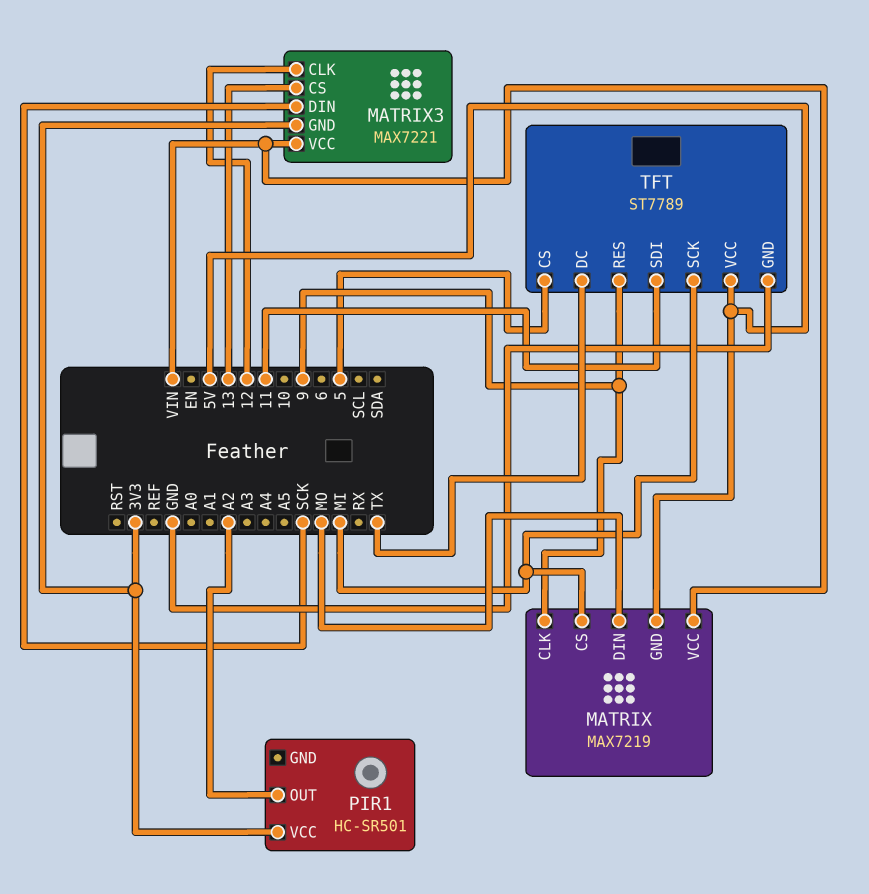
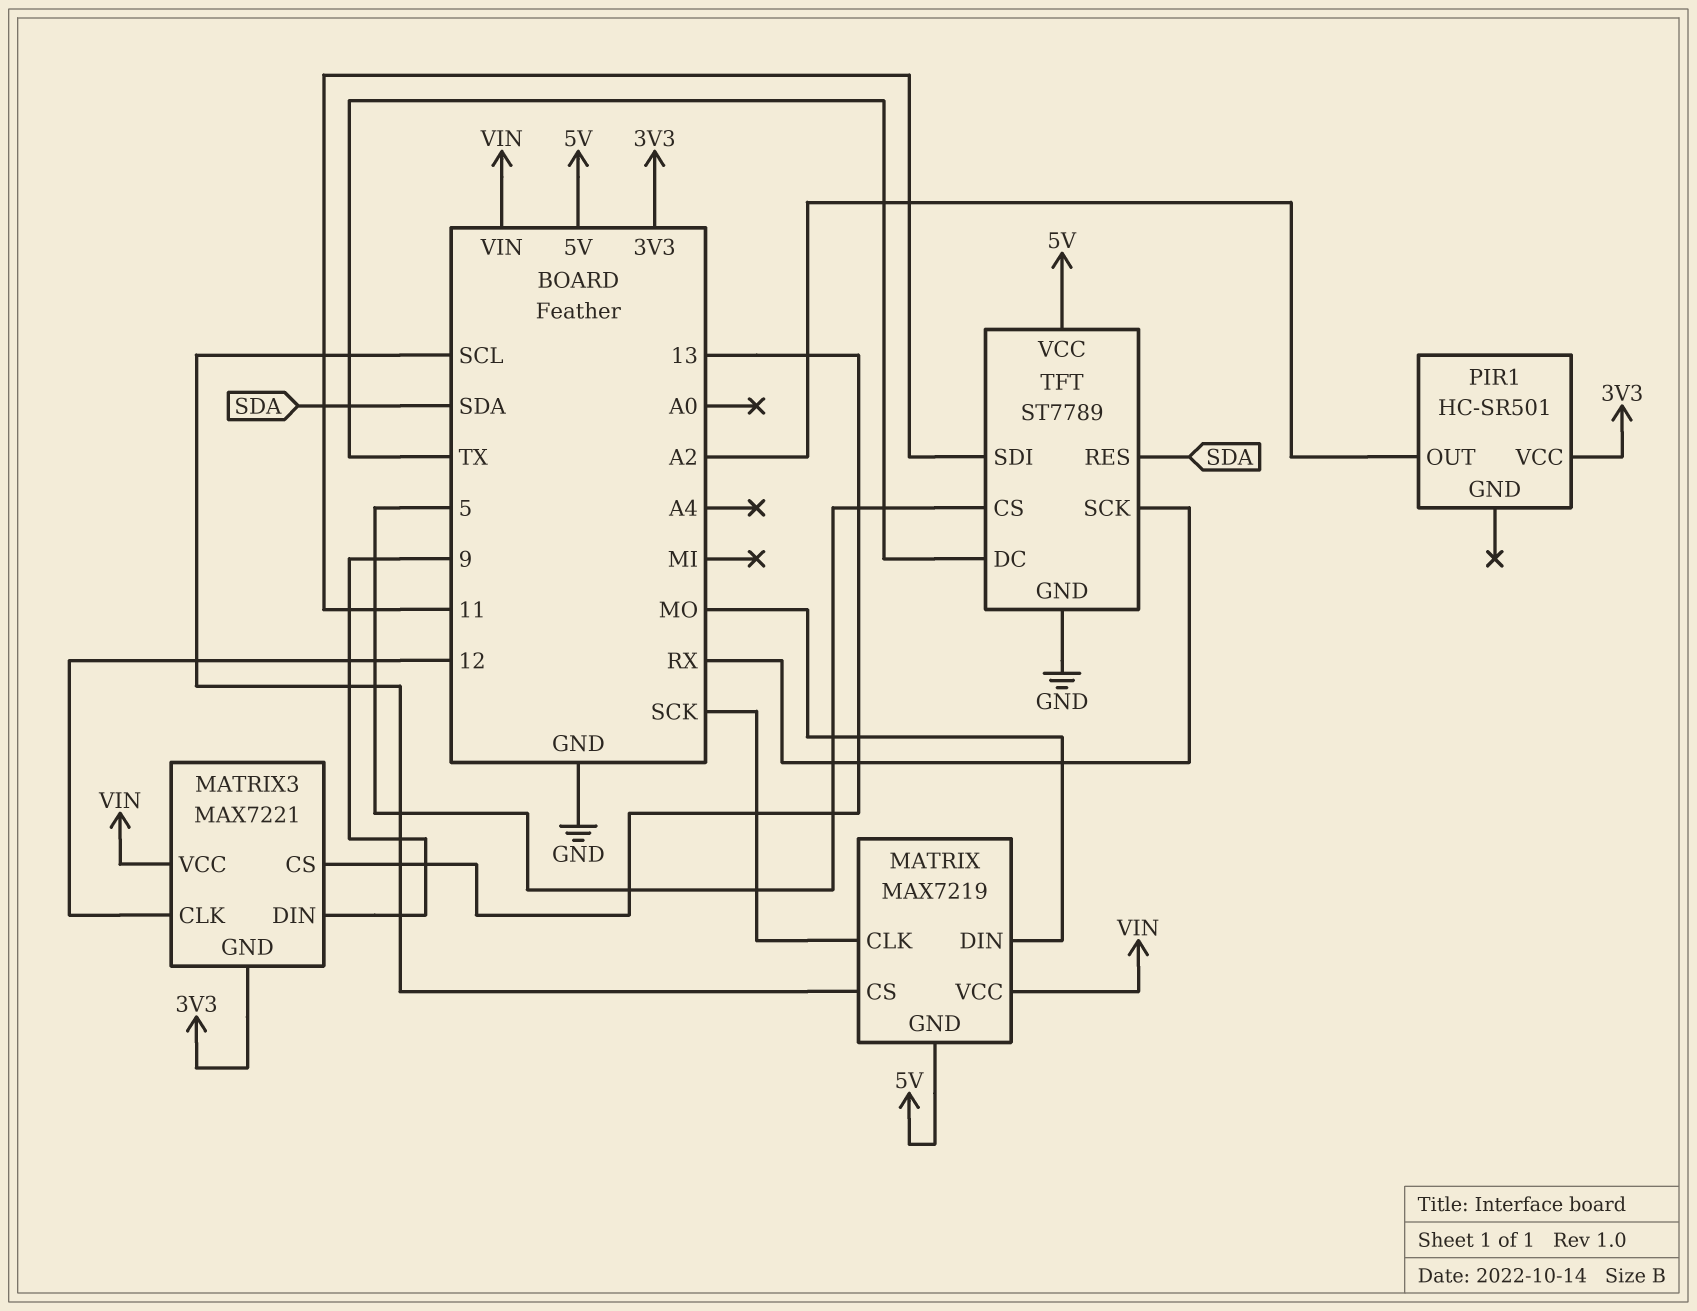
MATRIX pin CLK: 9 -> SCK
MATRIX pin CS: MI -> SCL
MATRIX3 pin DIN: SCK -> 9
TFT pin RES: 9 -> SDA
TFT pin SCK: MI -> RX

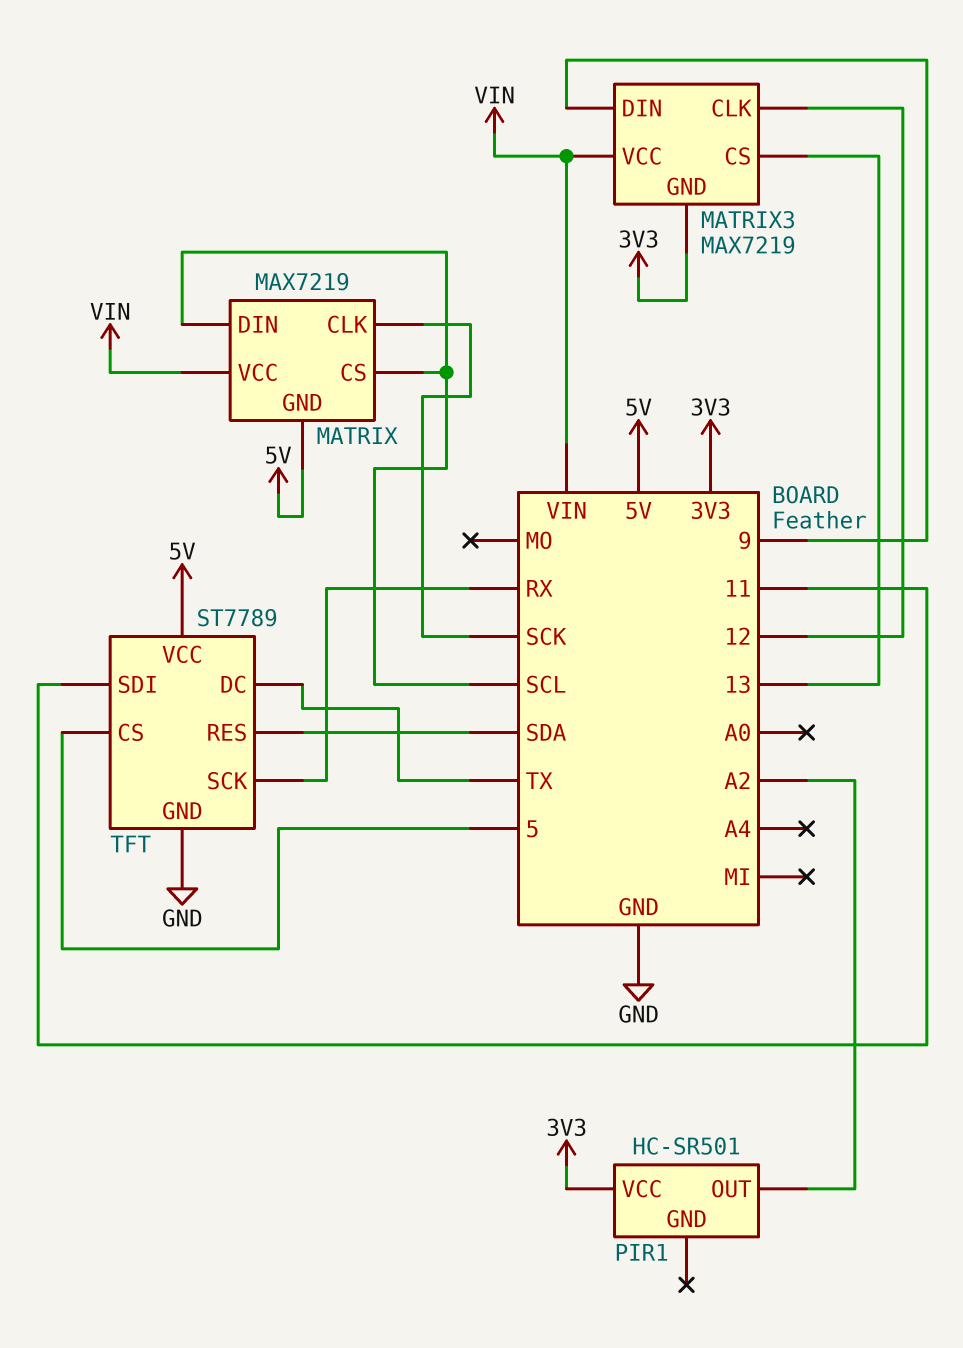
MATRIX pin DIN: MO -> SCL
MATRIX3: MAX7221 -> MAX7219

